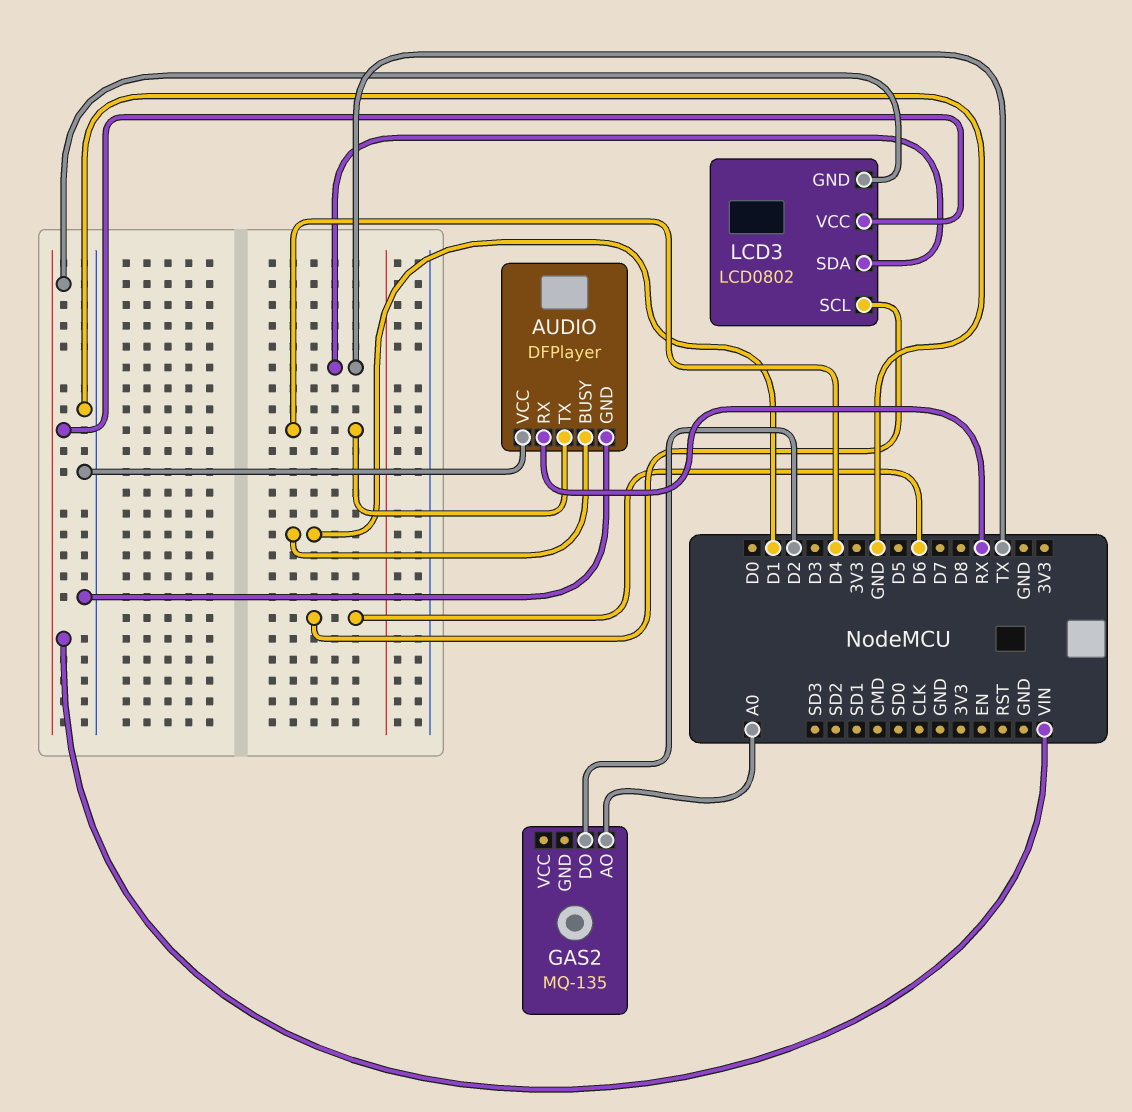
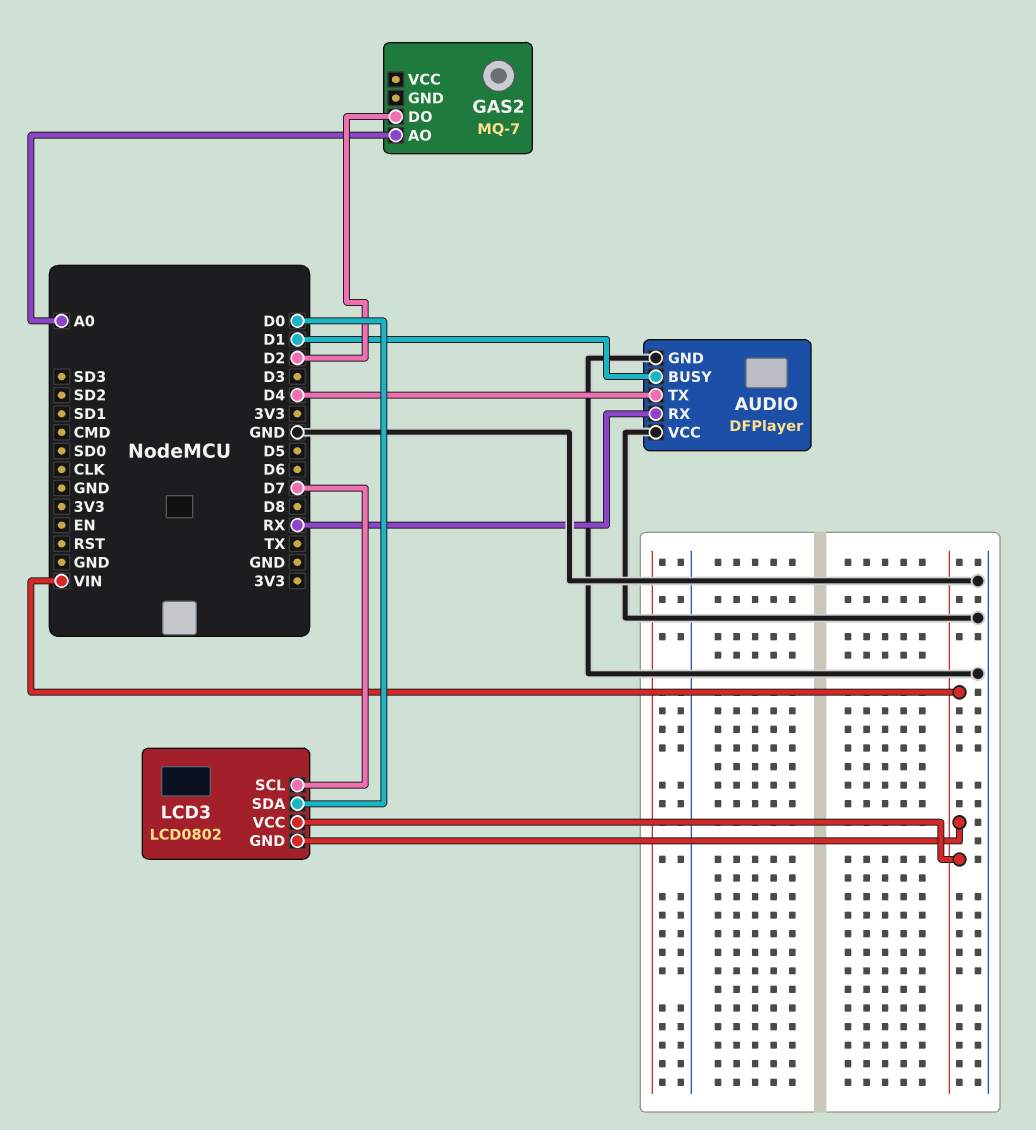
GAS2: MQ-135 -> MQ-7
LCD3 pin SCL: D6 -> D7
LCD3 pin SDA: TX -> D0

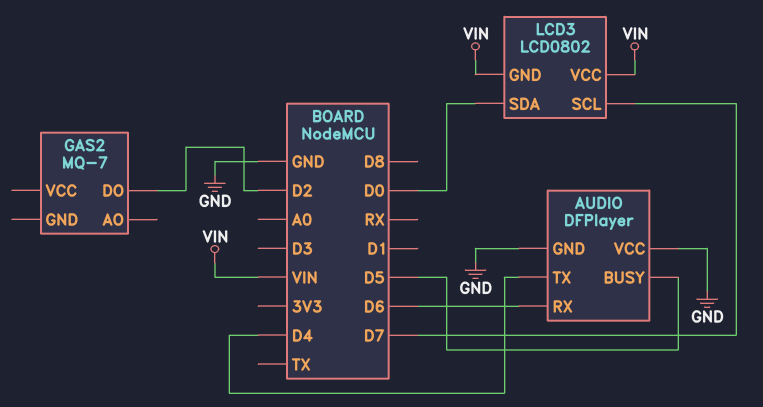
AUDIO pin BUSY: D1 -> D5
AUDIO pin RX: RX -> D6
GAS2 pin AO: A0 -> none

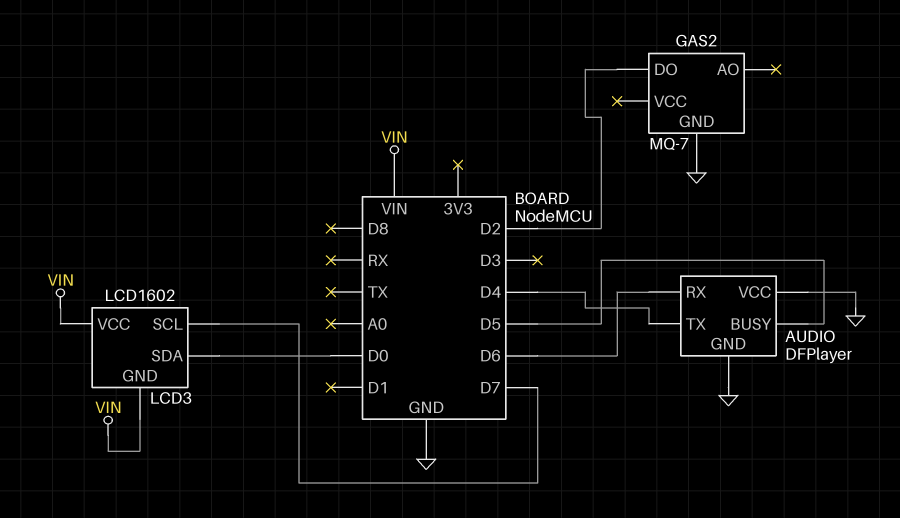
GAS2 pin GND: none -> GND
LCD3: LCD0802 -> LCD1602

